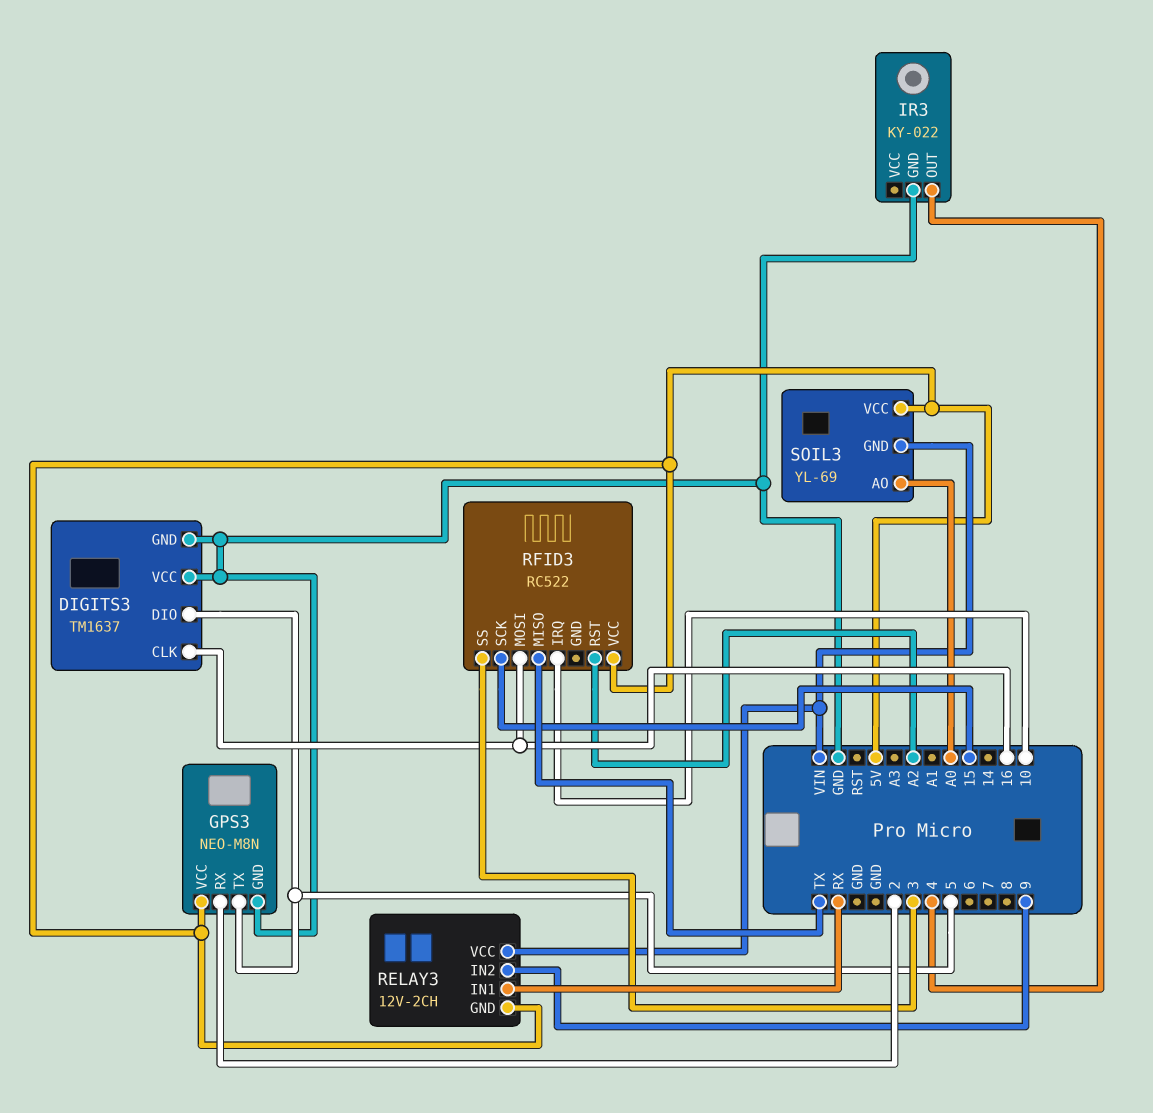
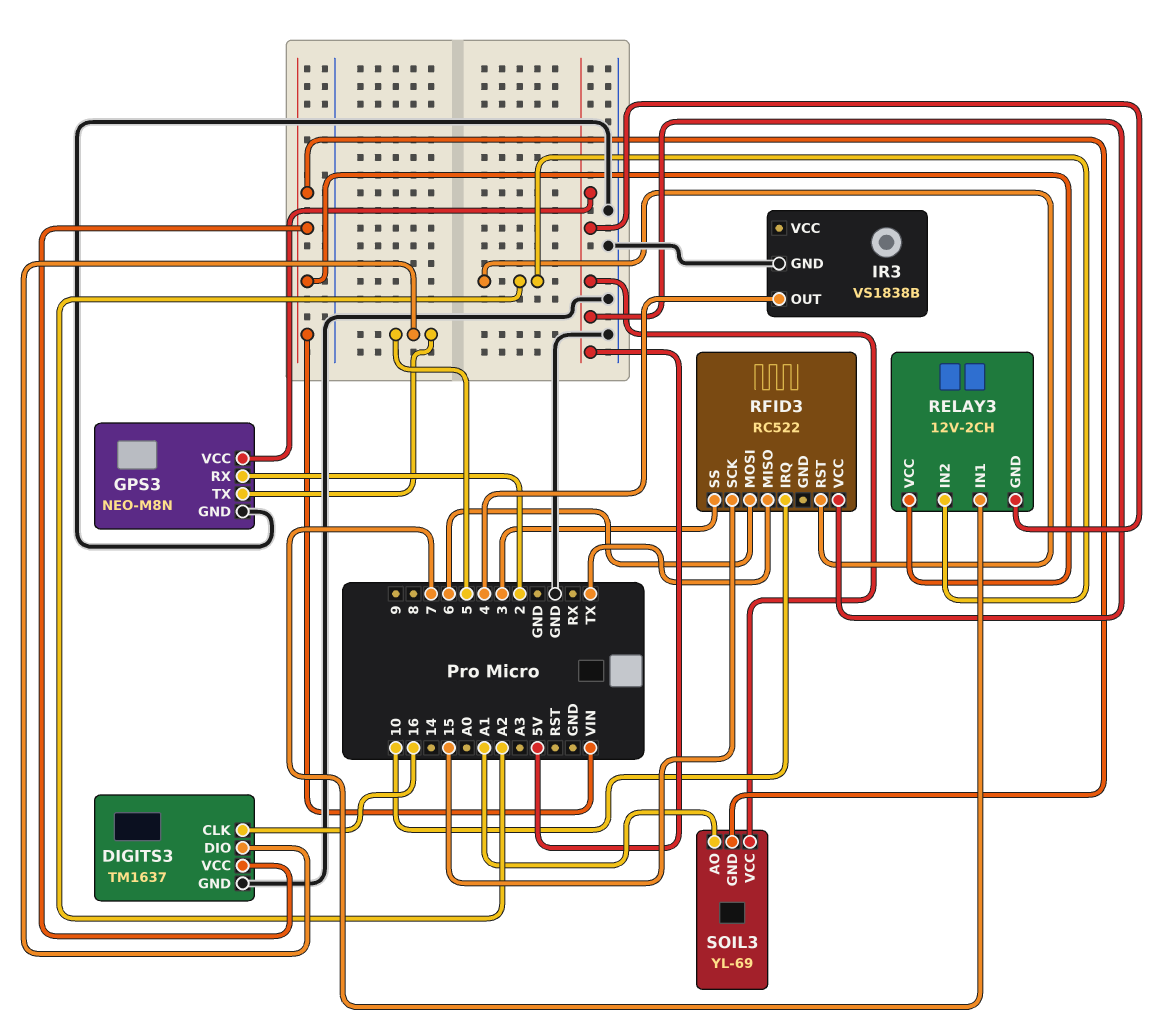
DIGITS3 pin VCC: GND -> VIN
IR3: KY-022 -> VS1838B
RELAY3 pin IN1: RX -> 7
RELAY3 pin IN2: 9 -> A2
RFID3 pin MOSI: 16 -> 6
SOIL3 pin AO: A0 -> A1

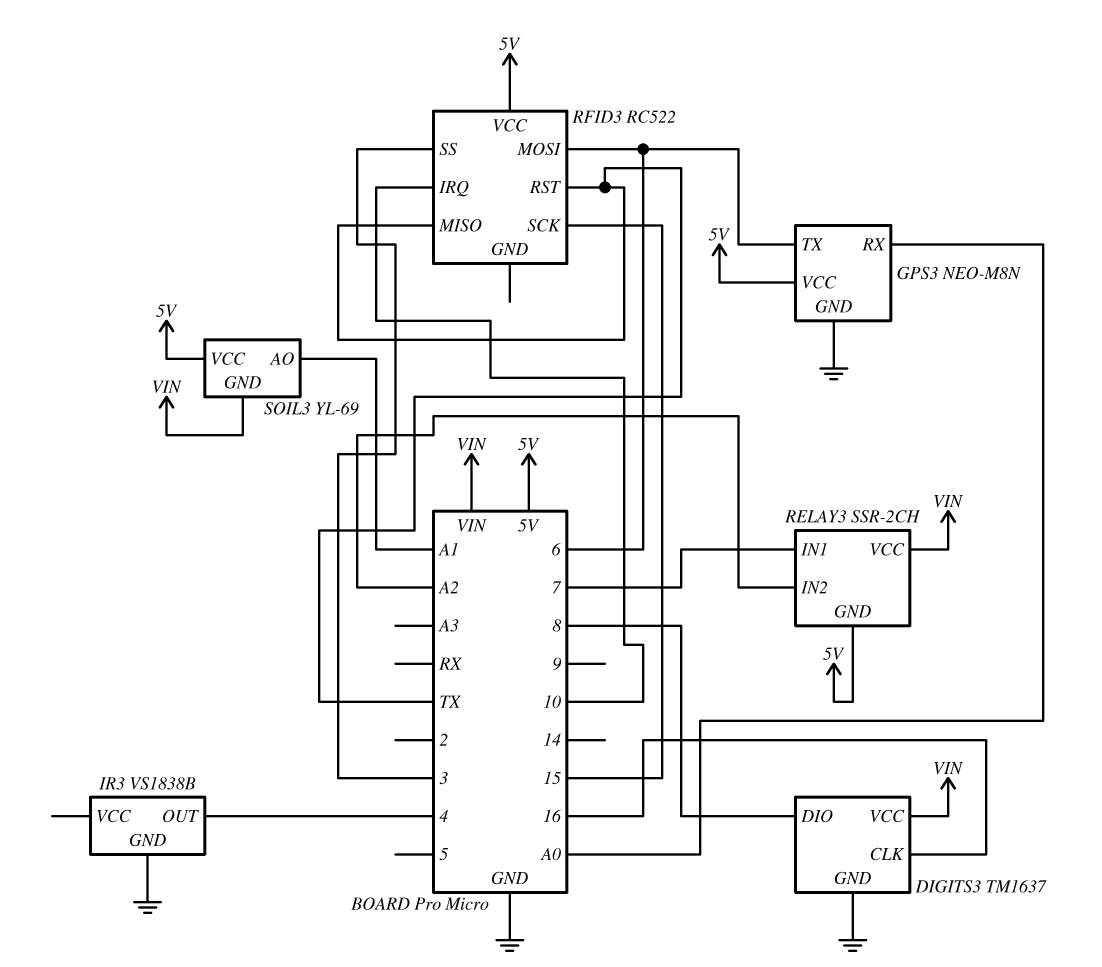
DIGITS3 pin DIO: 5 -> 8
GPS3 pin RX: 2 -> A0
GPS3 pin TX: 5 -> 6
RELAY3: 12V-2CH -> SSR-2CH
RFID3 pin RST: A2 -> TX

